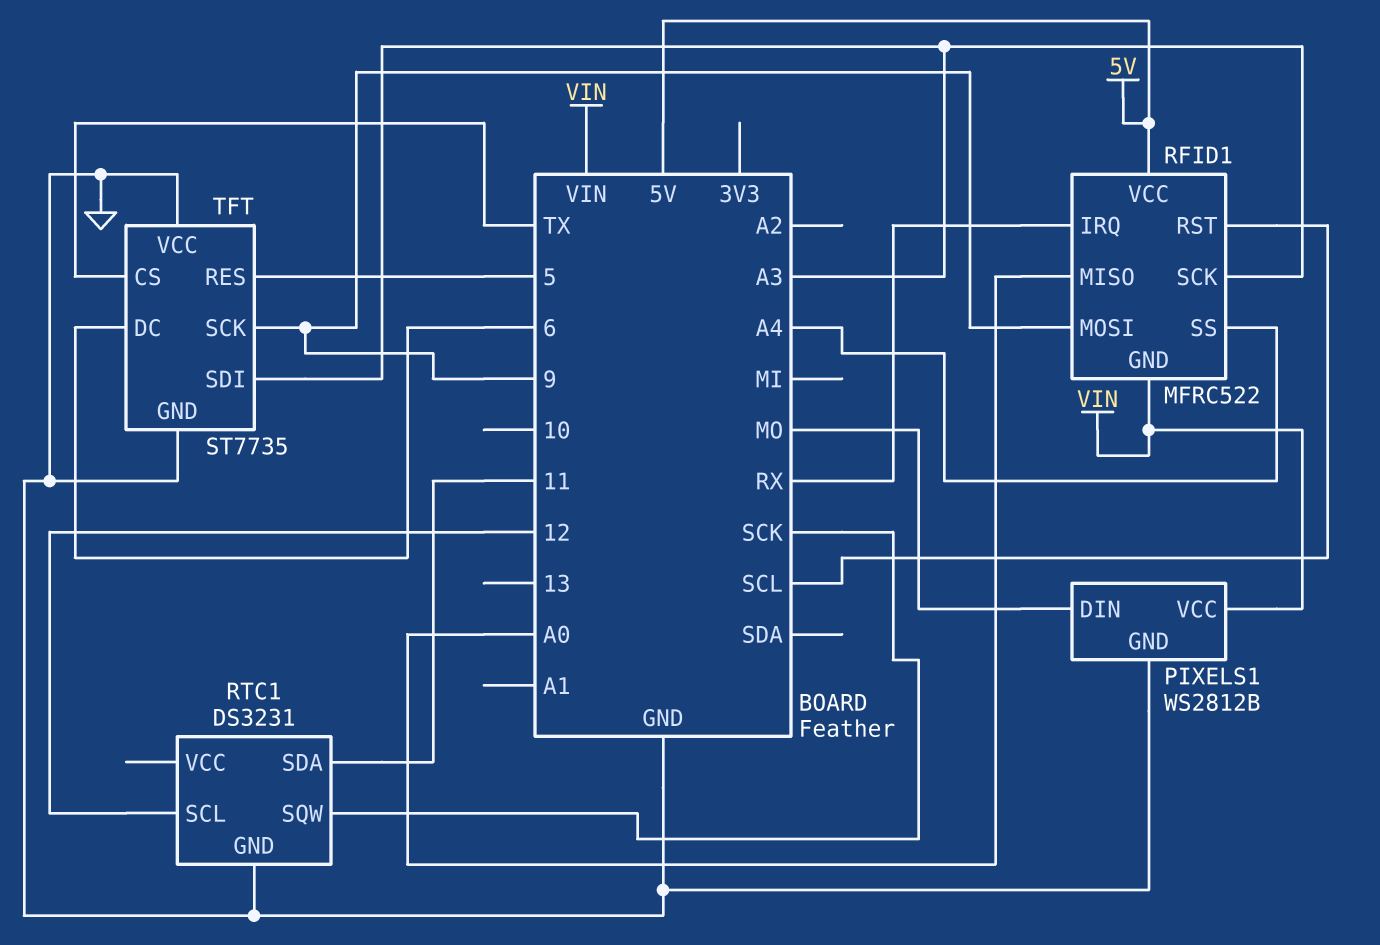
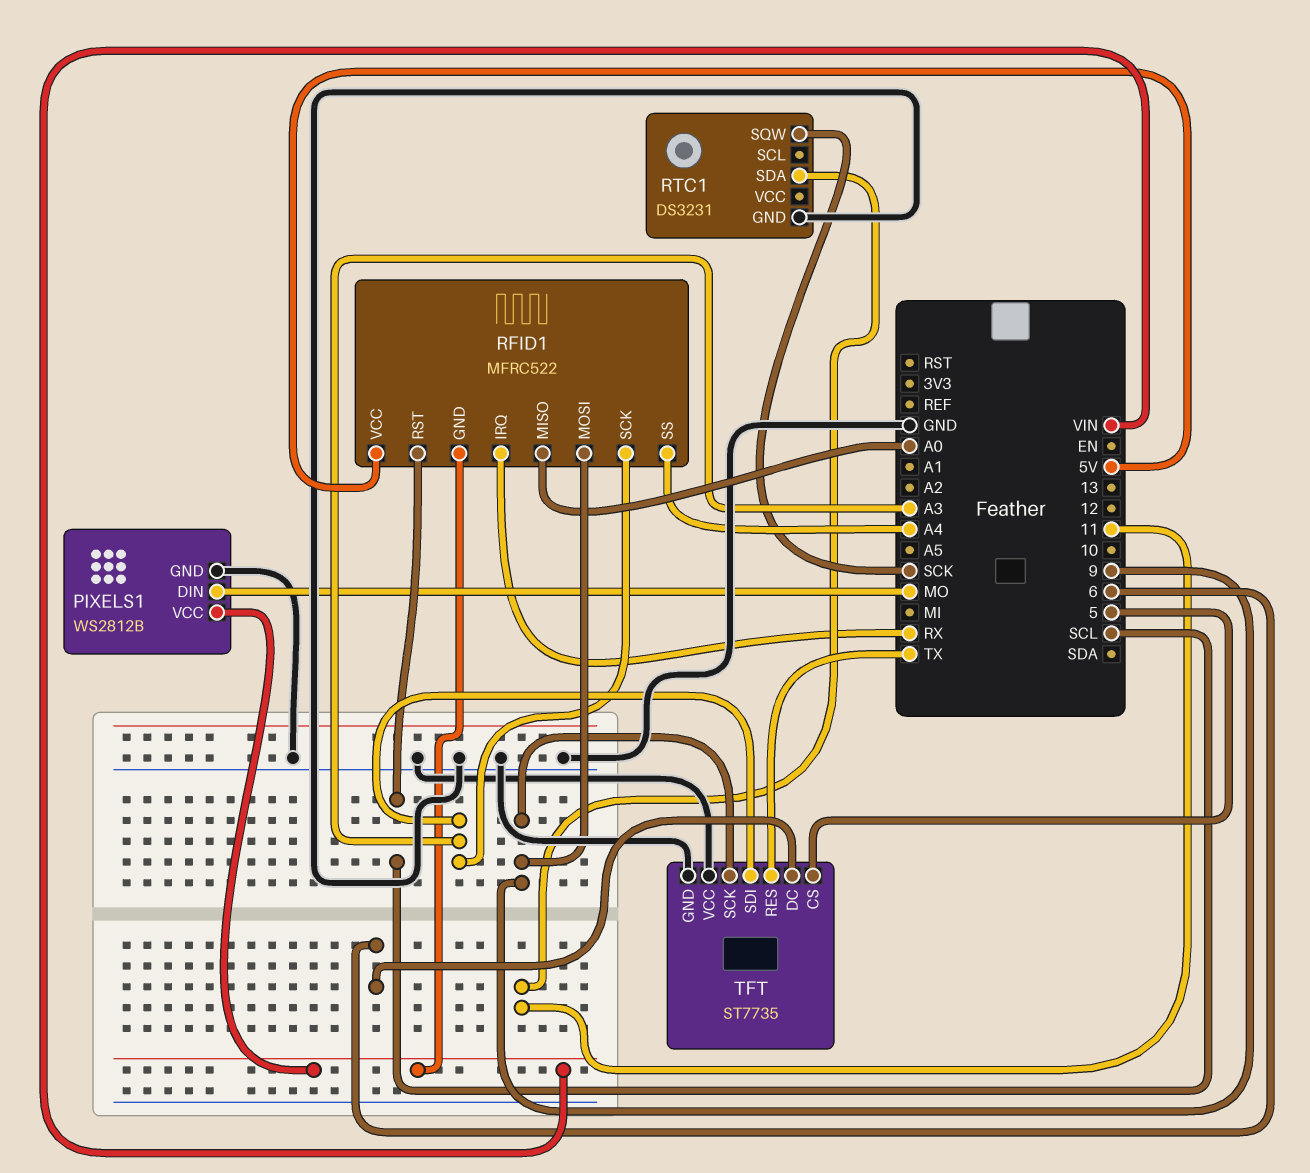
RTC1 pin SCL: 12 -> none
TFT pin CS: TX -> 5
TFT pin RES: 5 -> TX

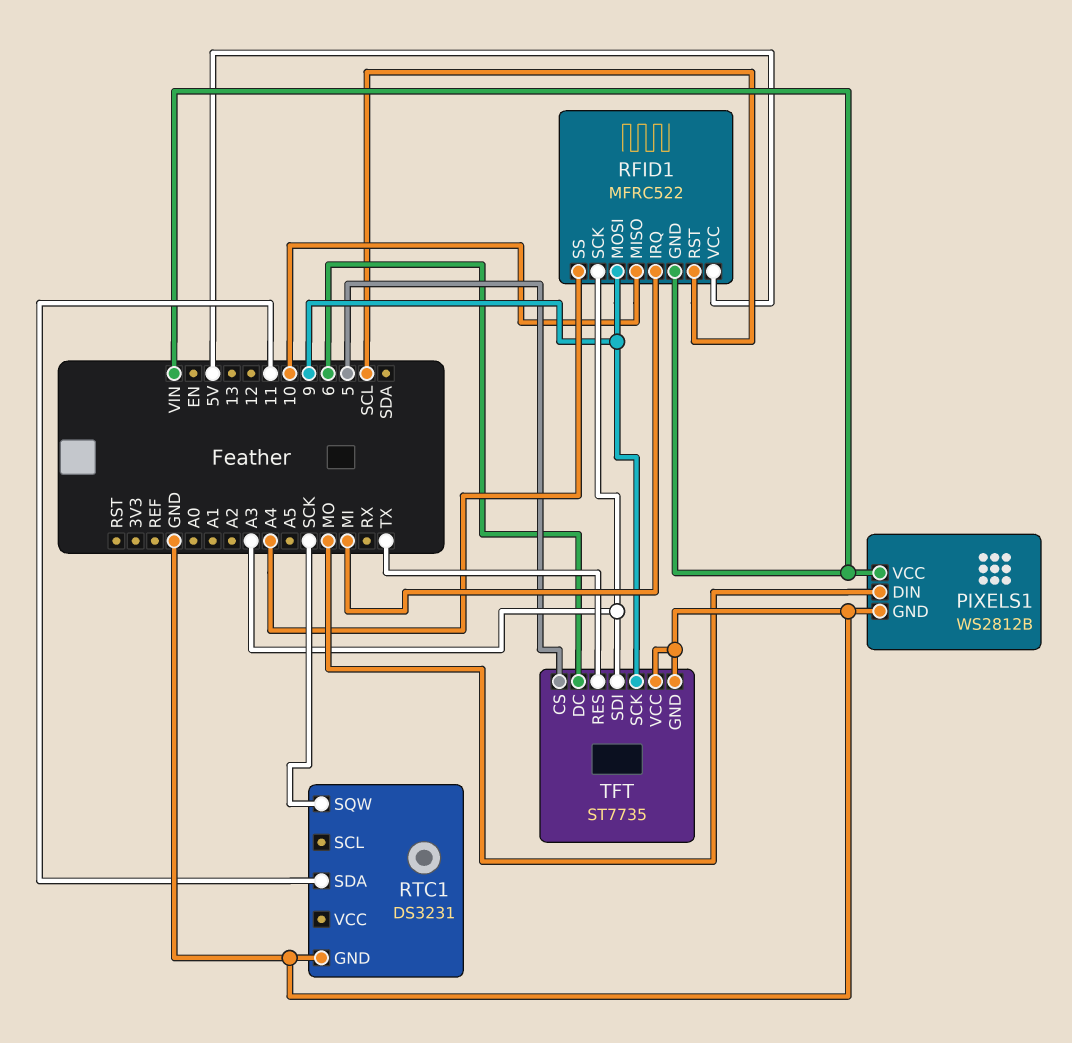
RFID1 pin IRQ: RX -> MI
RFID1 pin MISO: A0 -> 10

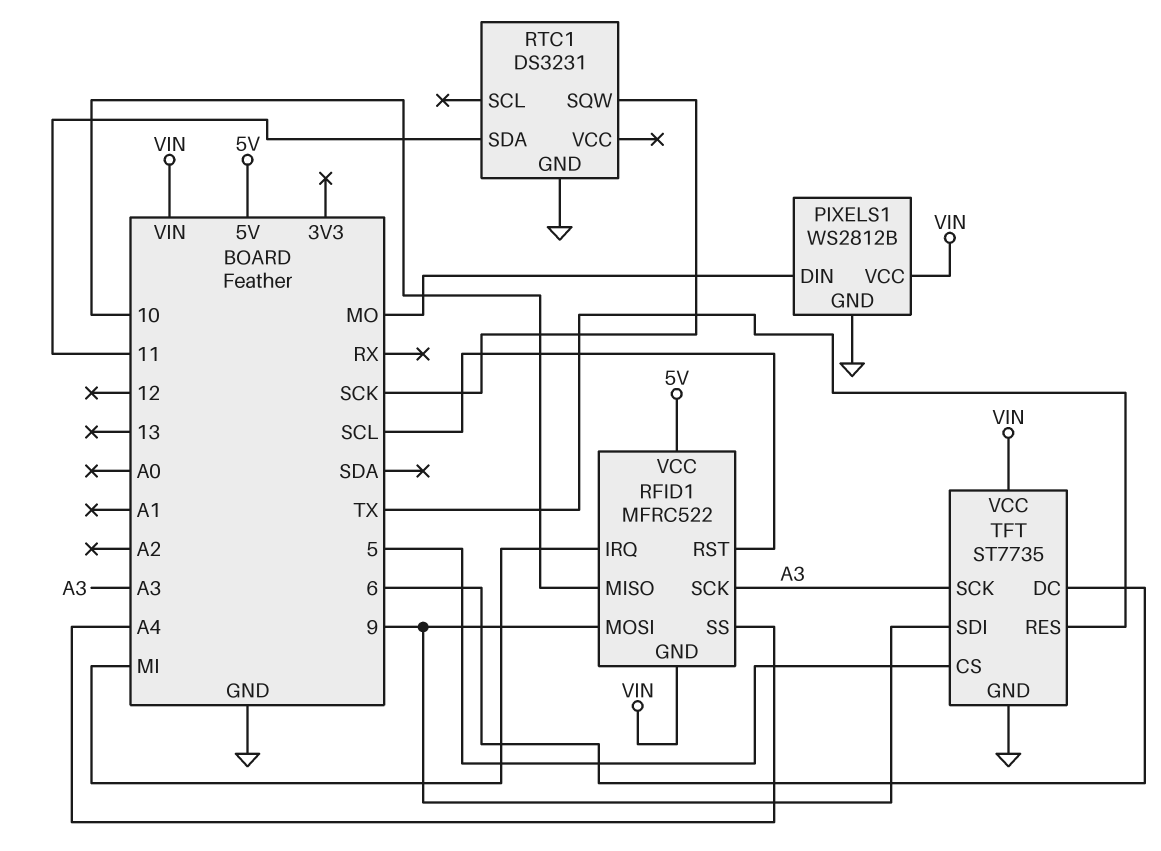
TFT pin SCK: 9 -> A3
TFT pin SDI: A3 -> 9
TFT pin VCC: GND -> VIN

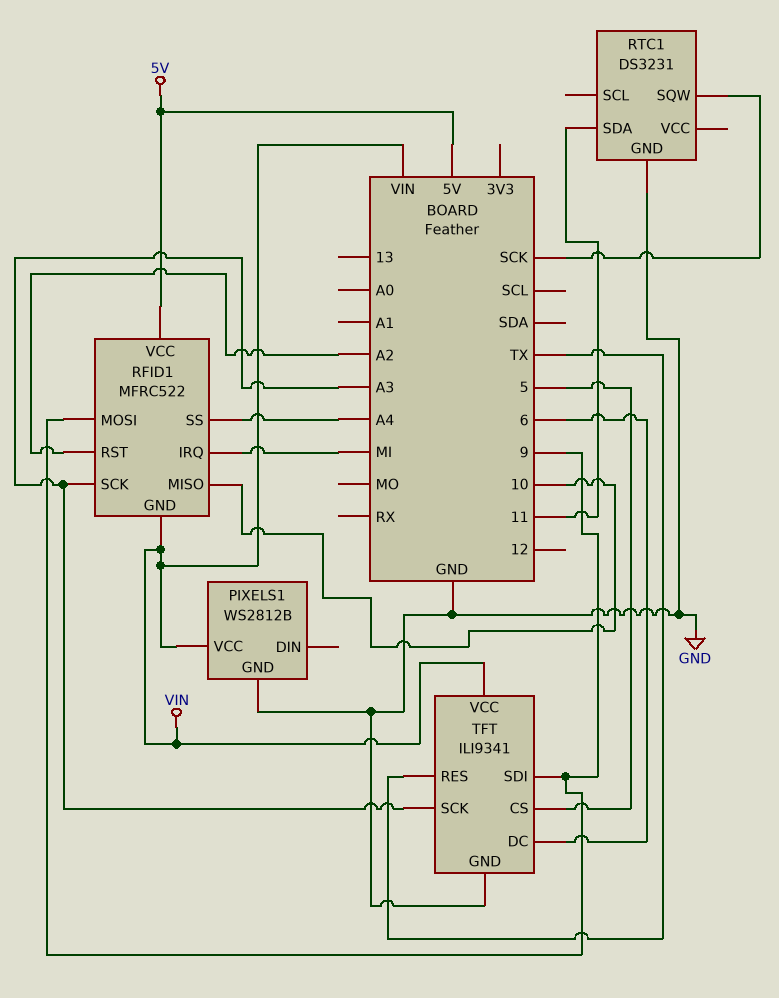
PIXELS1 pin DIN: MO -> none
RFID1 pin RST: SCL -> A2
TFT: ST7735 -> ILI9341

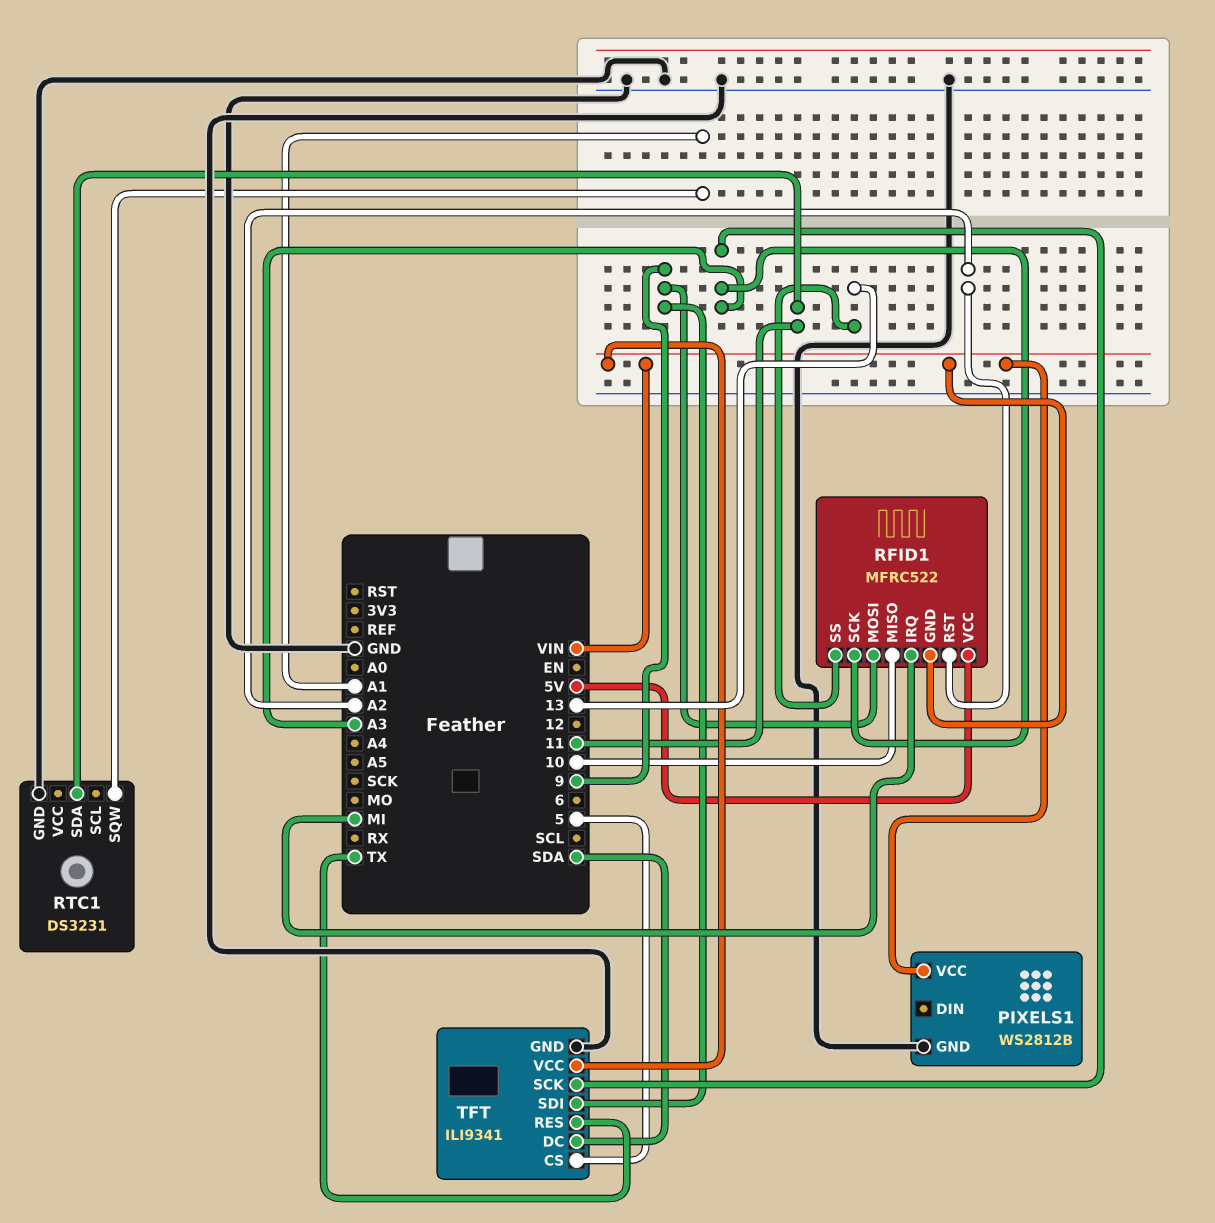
RFID1 pin SS: A4 -> 13
RTC1 pin SQW: SCK -> A1
TFT pin DC: 6 -> SDA

